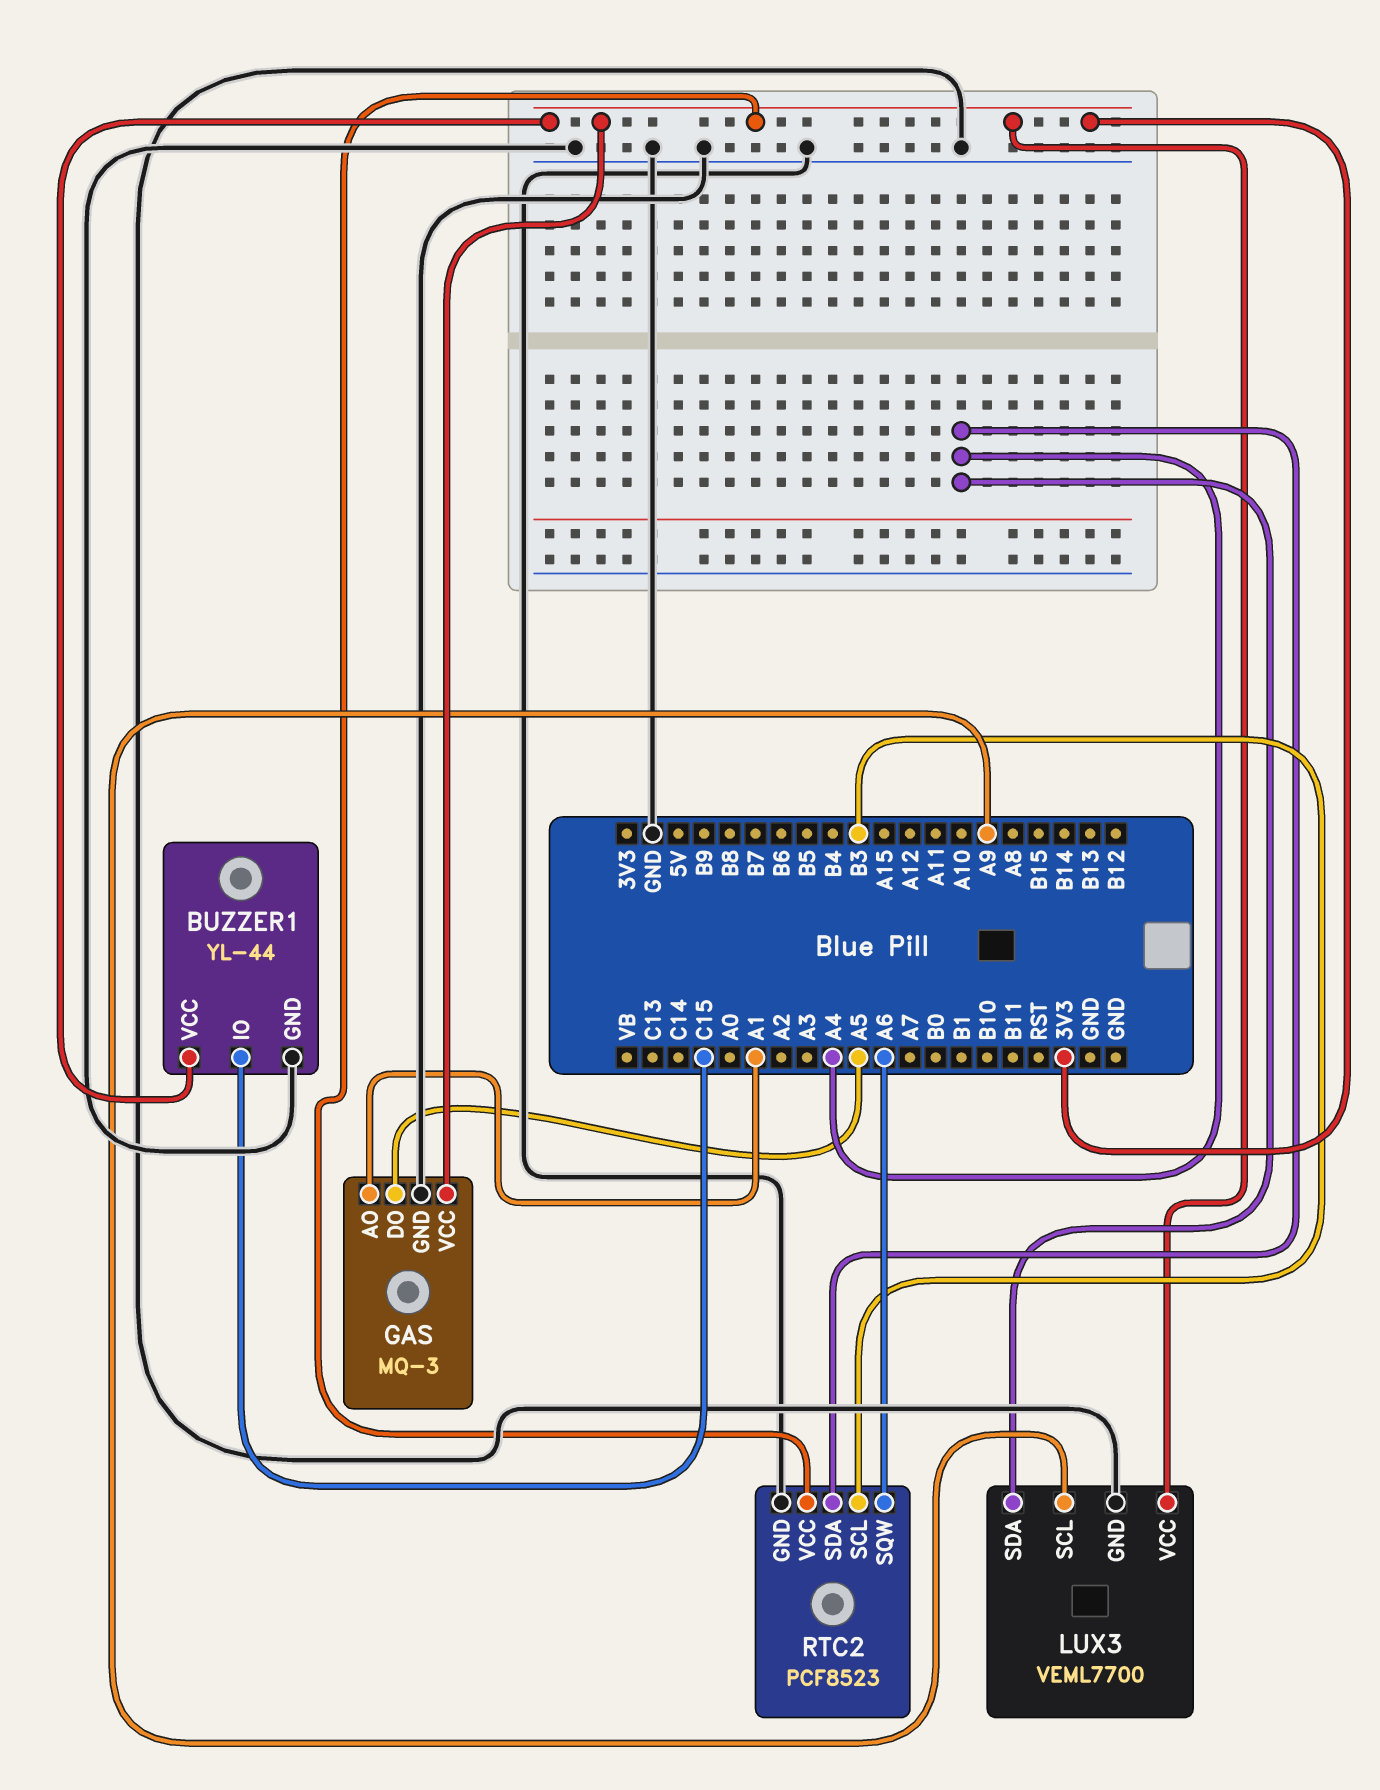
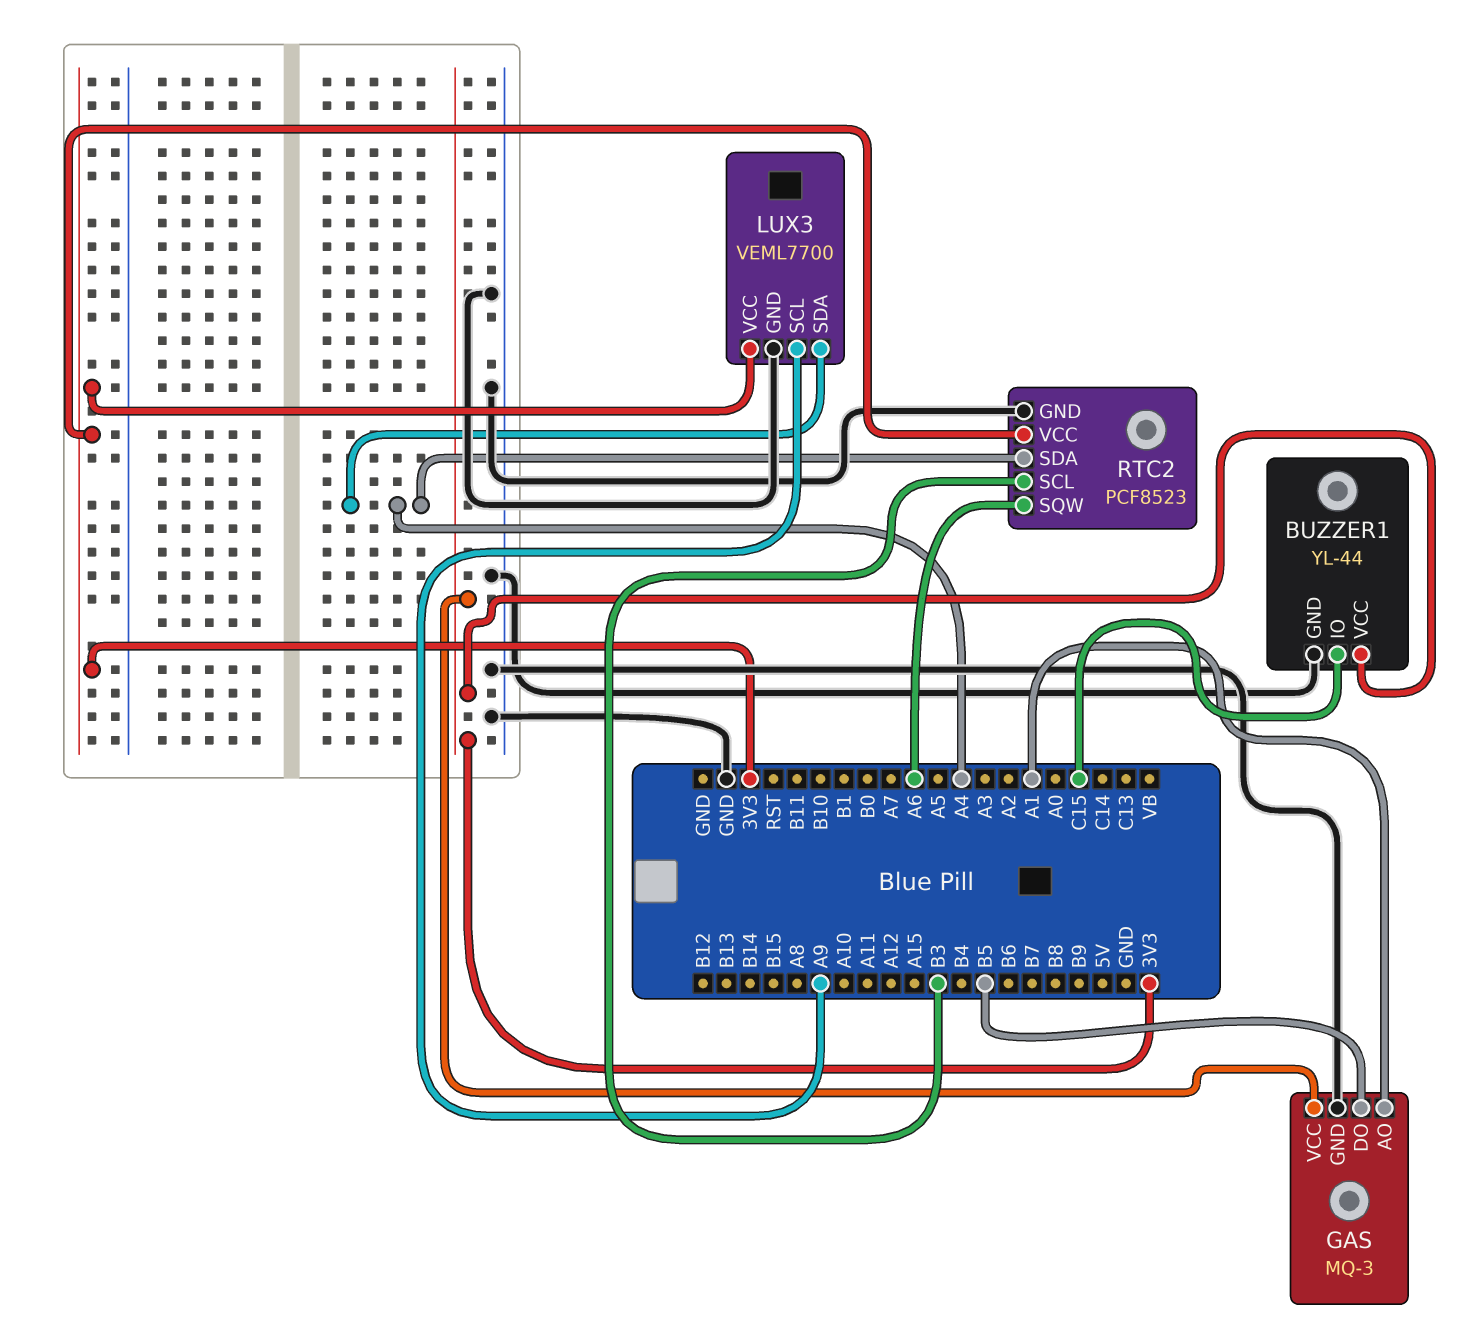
GAS pin DO: A5 -> B5

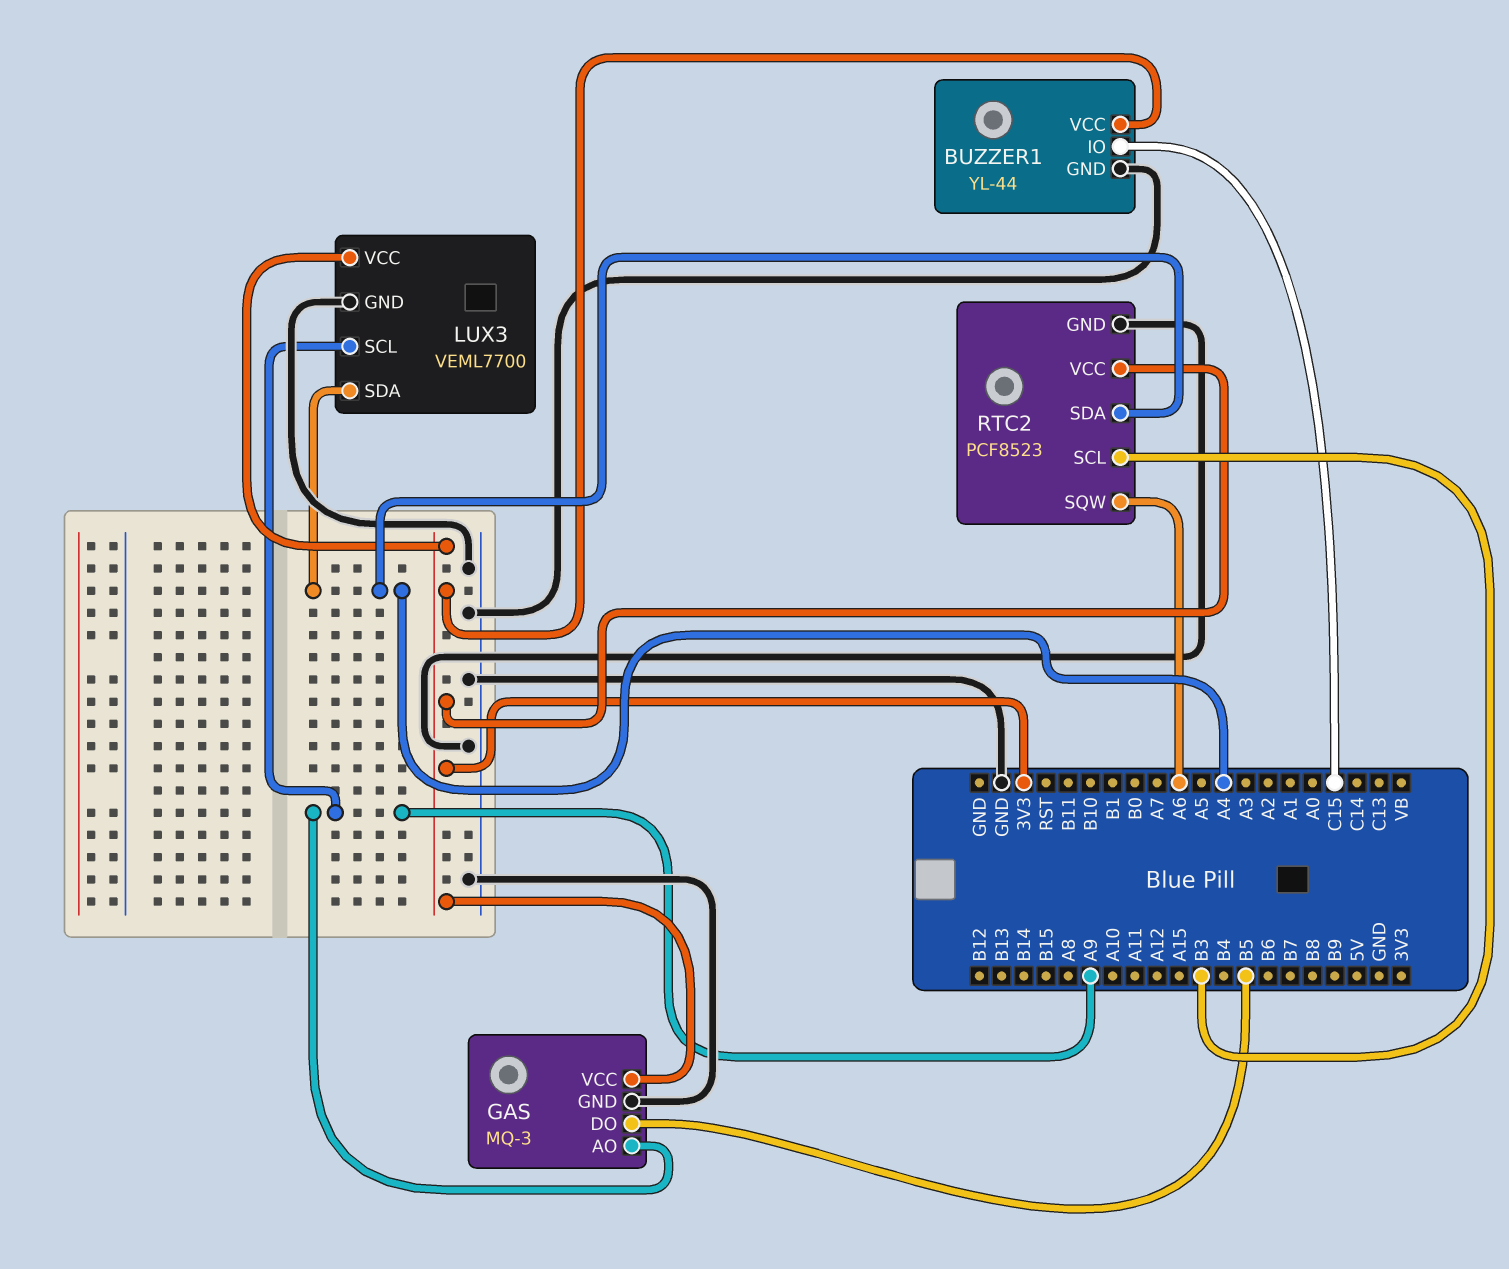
GAS pin AO: A1 -> A9

